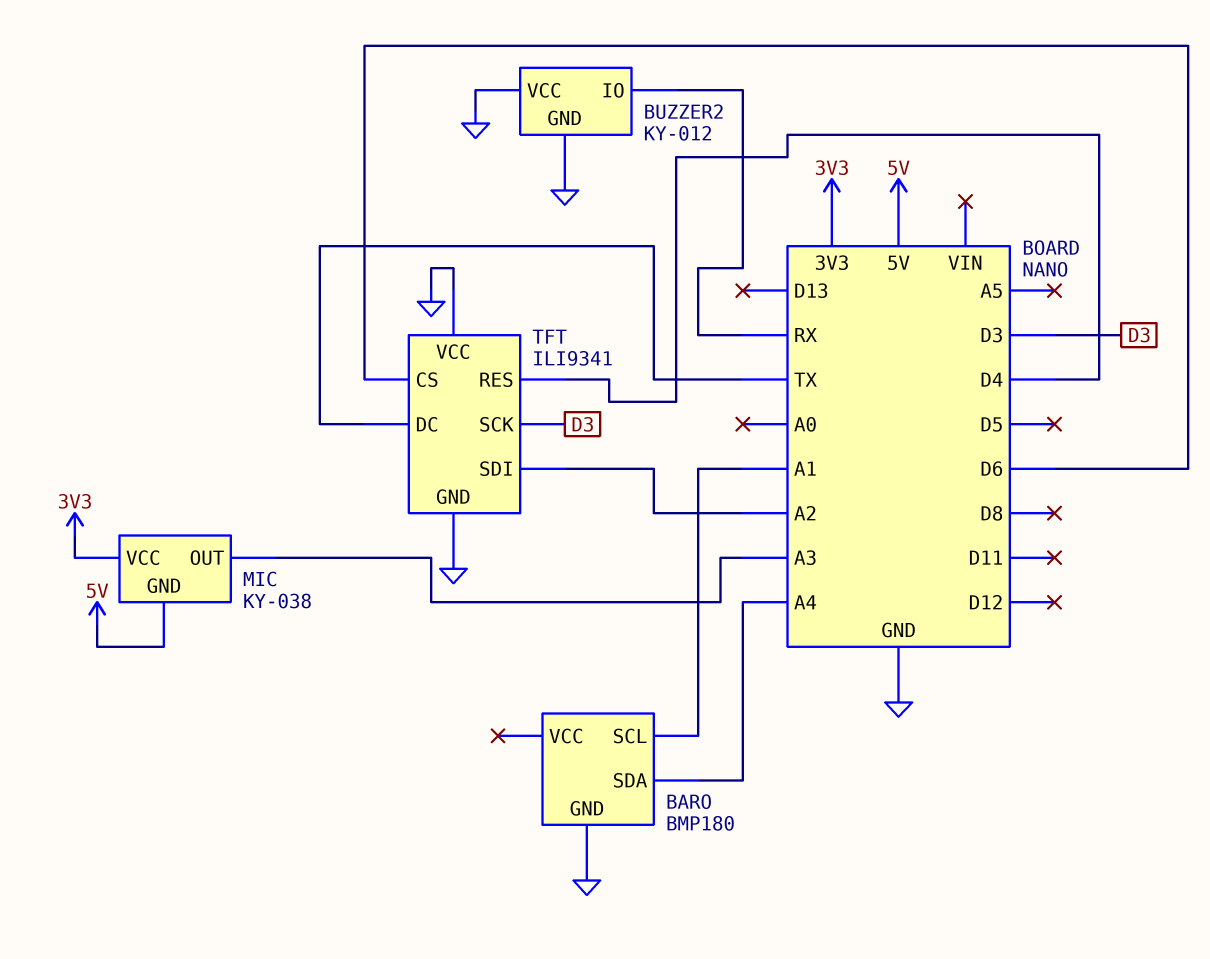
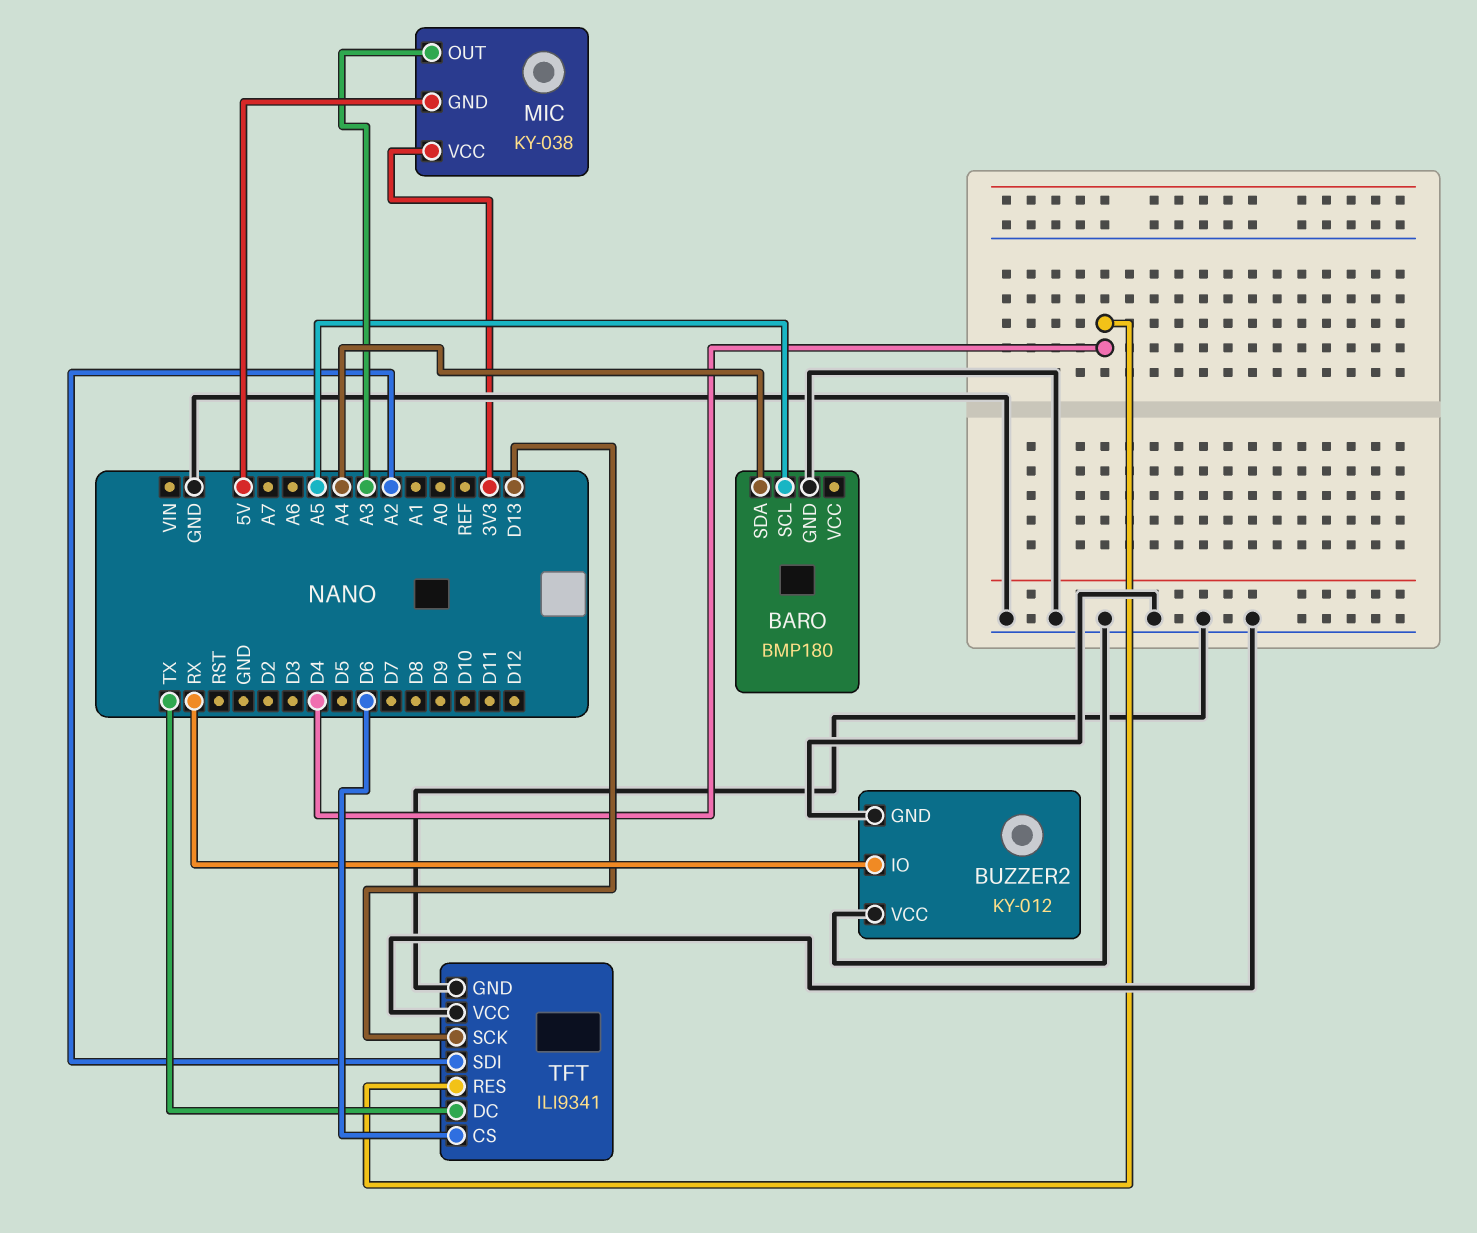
BARO pin SCL: A1 -> A5
TFT pin SCK: D3 -> D13

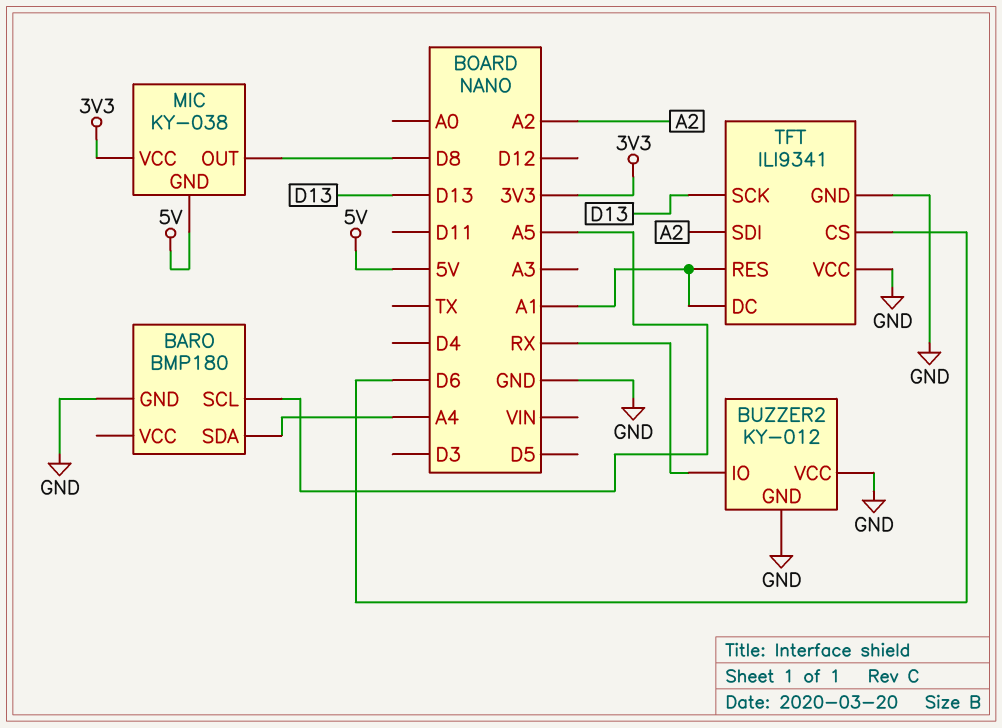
MIC pin OUT: A3 -> D8
TFT pin DC: TX -> A1
TFT pin RES: D4 -> A1

